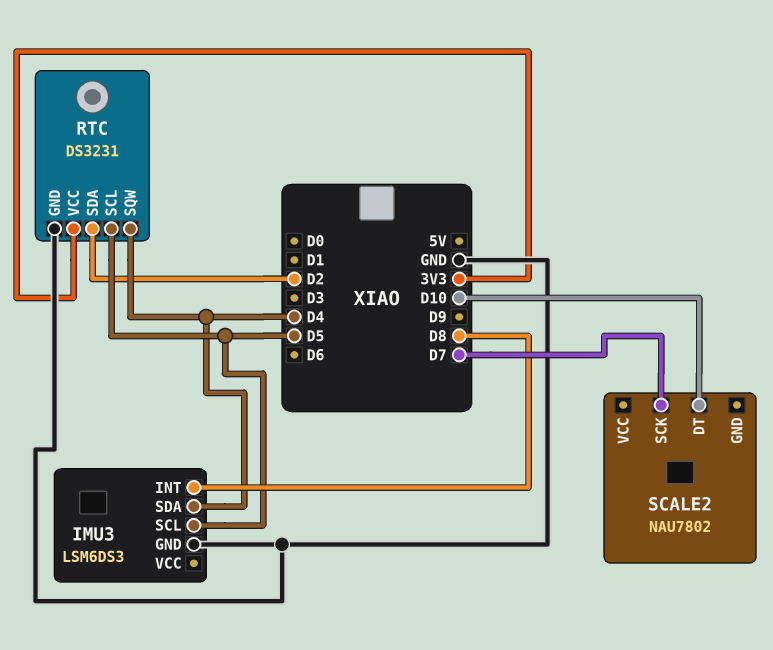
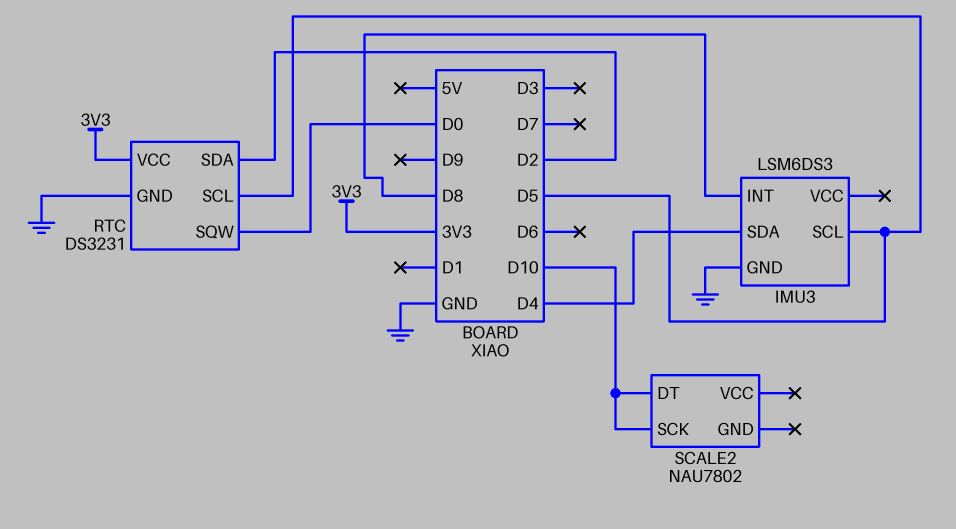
RTC pin SQW: D4 -> D0
SCALE2 pin SCK: D7 -> D10

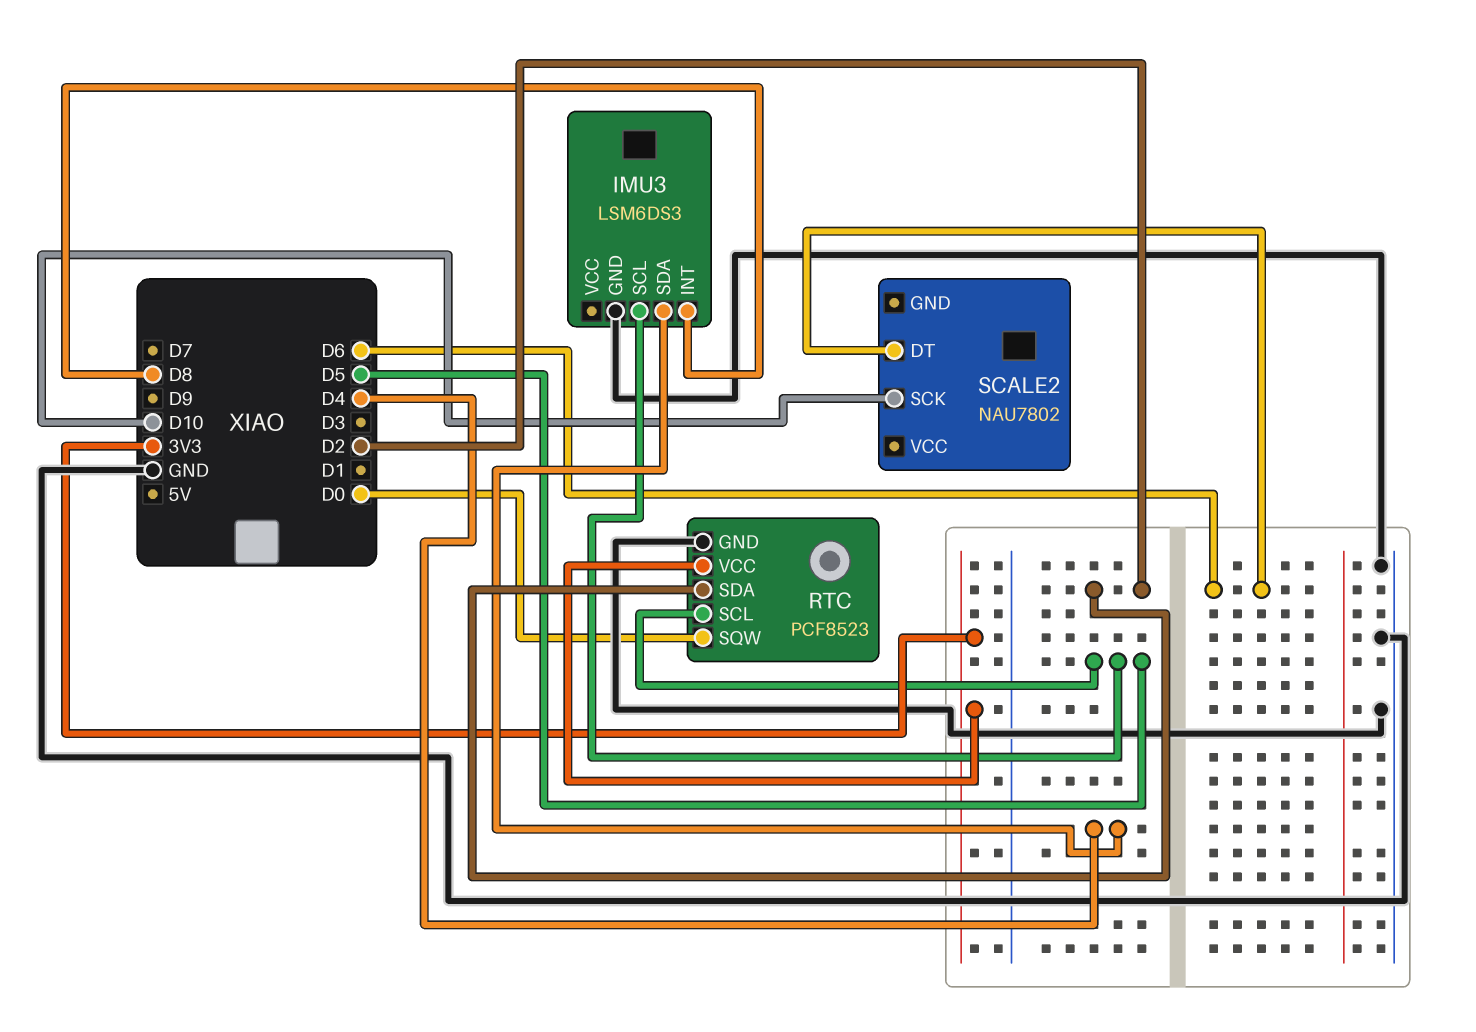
RTC: DS3231 -> PCF8523
SCALE2 pin DT: D10 -> D6

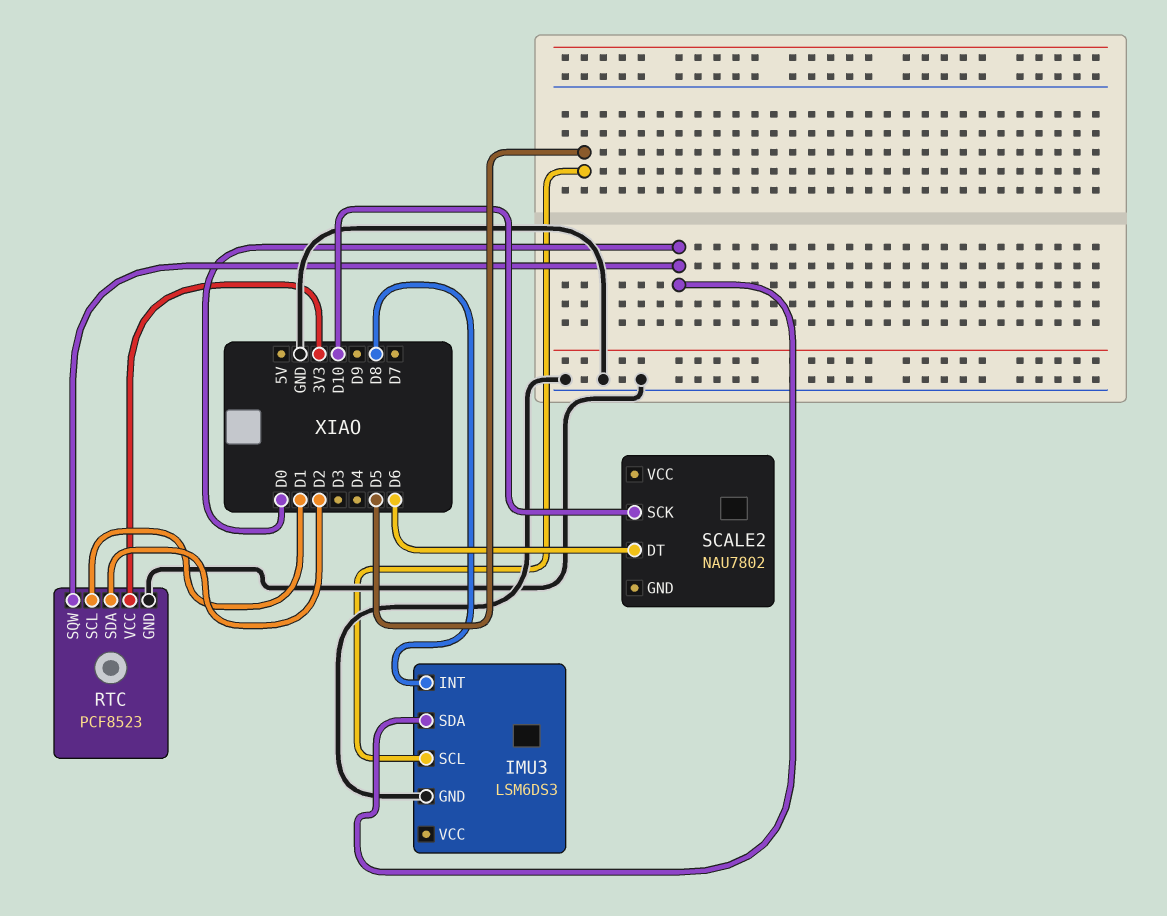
IMU3 pin SDA: D4 -> D0
RTC pin SCL: D5 -> D1

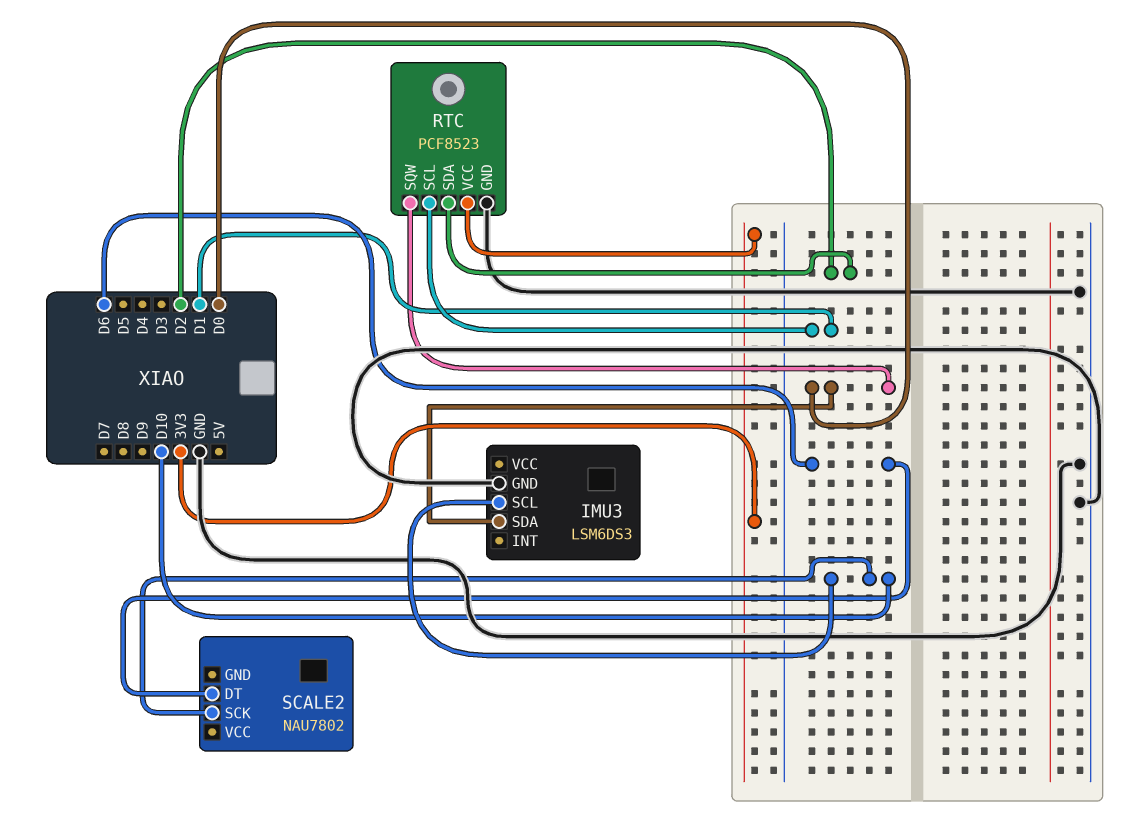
IMU3 pin INT: D8 -> none
IMU3 pin SCL: D5 -> D10

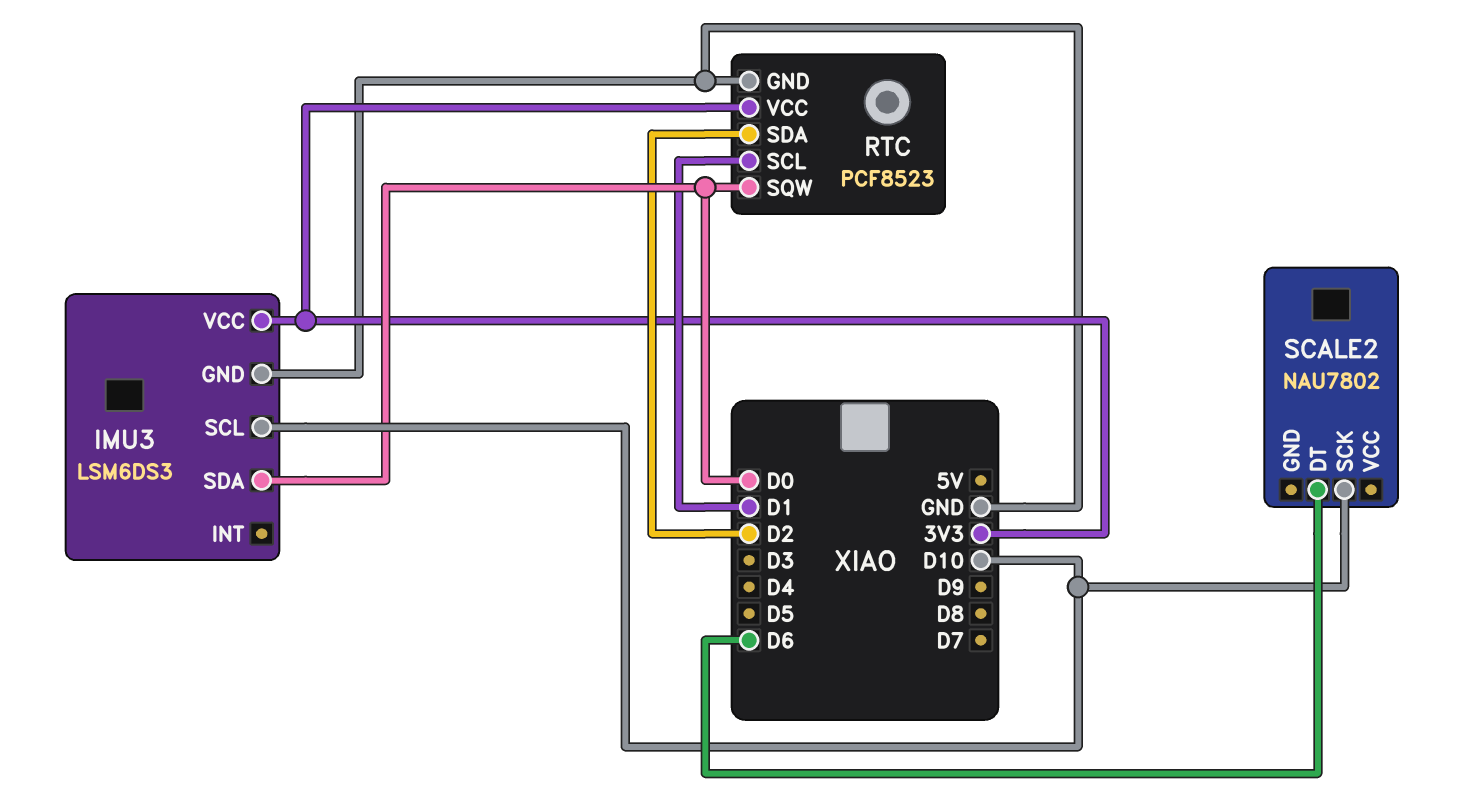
IMU3 pin VCC: none -> 3V3

